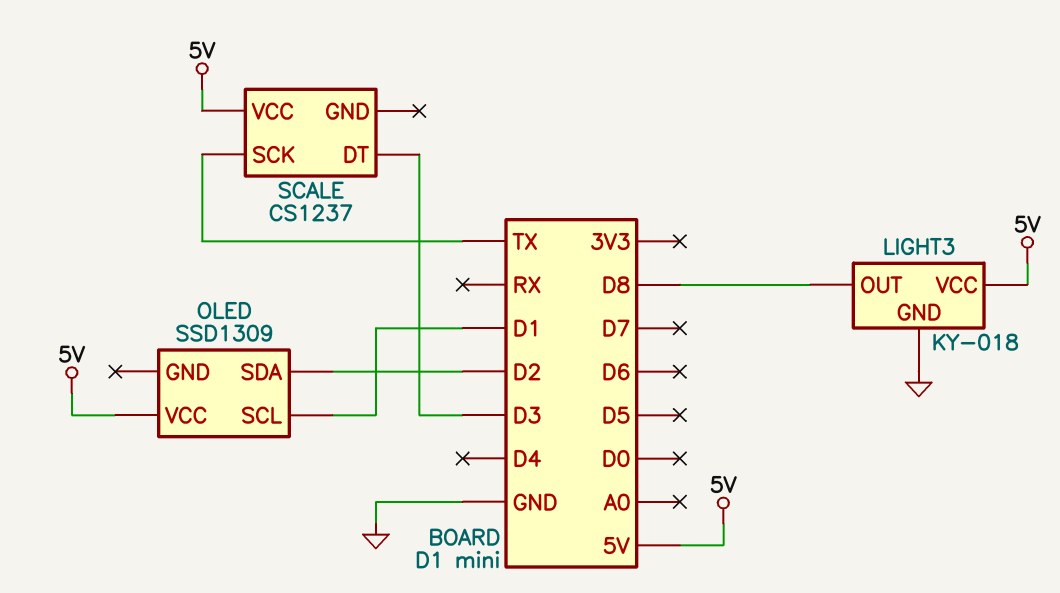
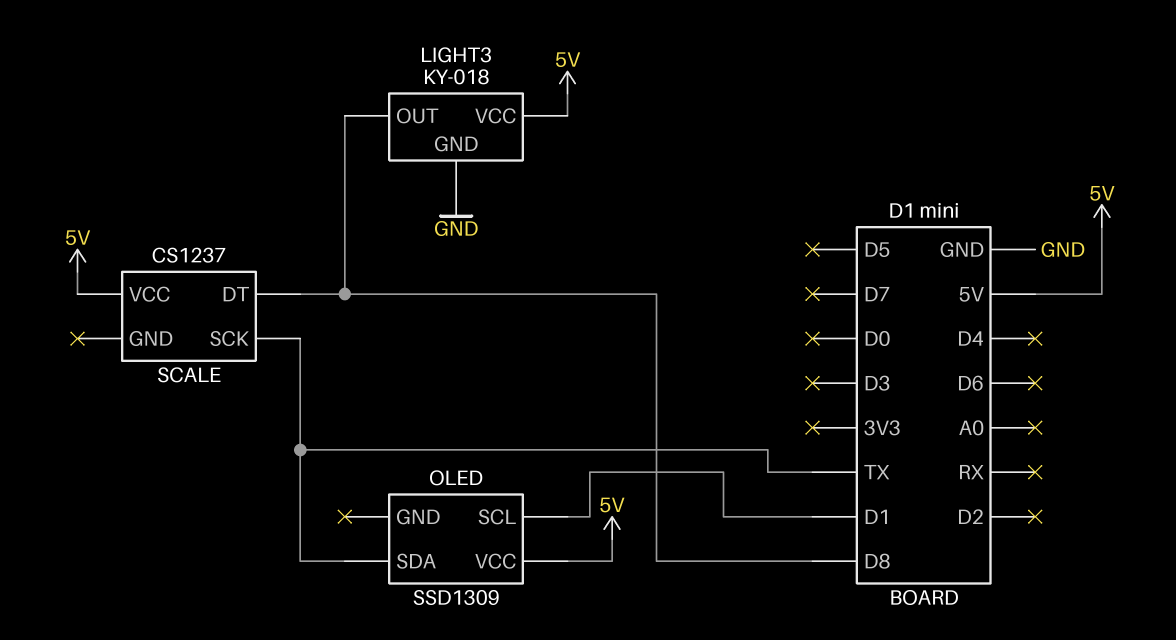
OLED pin SDA: D2 -> TX
SCALE pin DT: D3 -> D8

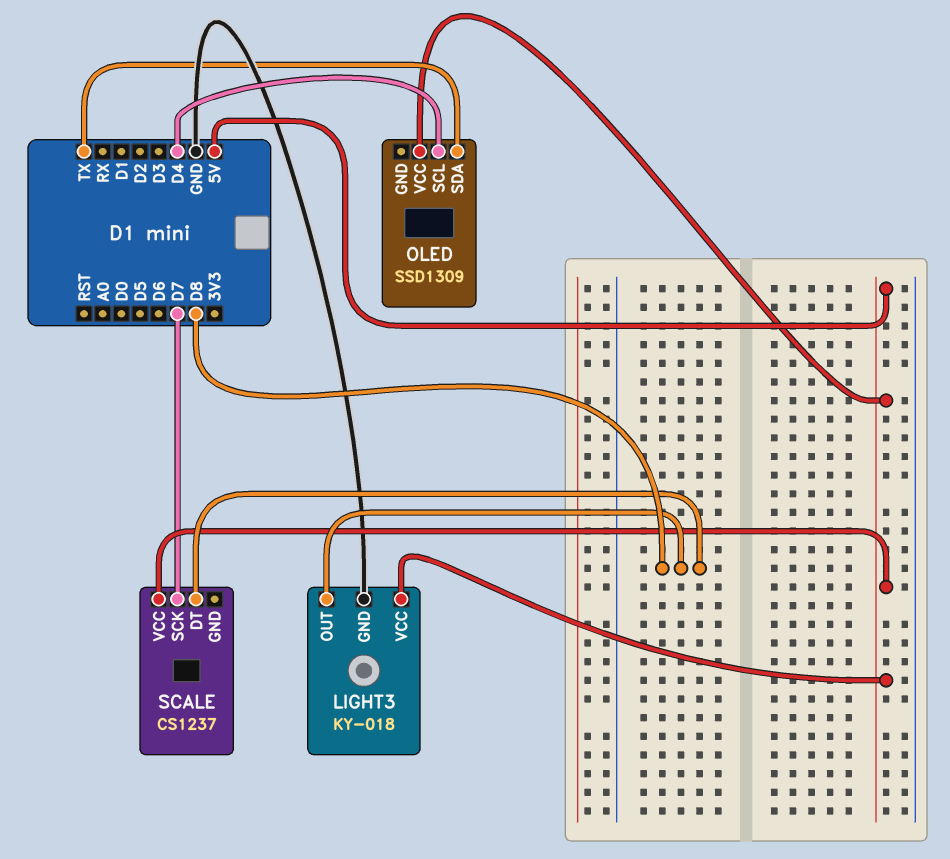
OLED pin SCL: D1 -> D4
SCALE pin SCK: TX -> D7

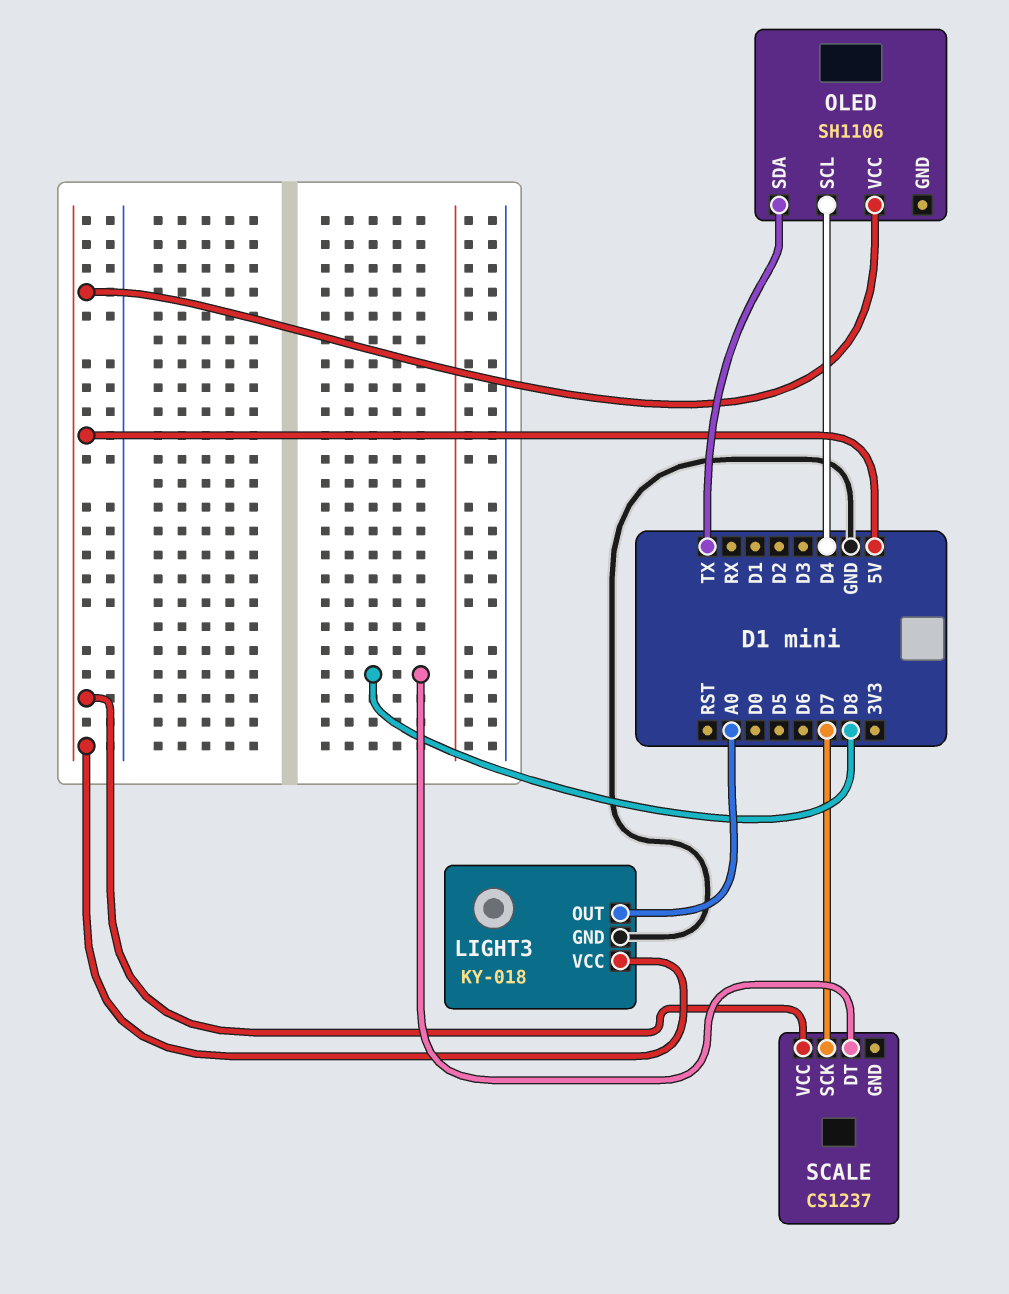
LIGHT3 pin OUT: D8 -> A0
OLED: SSD1309 -> SH1106

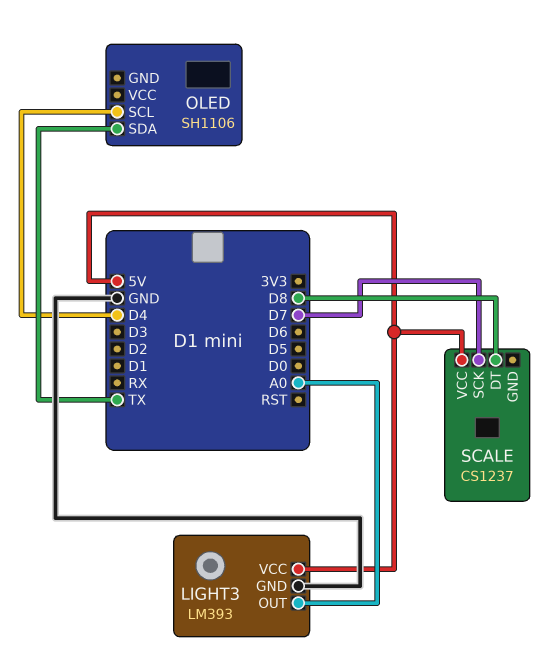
LIGHT3: KY-018 -> LM393
OLED pin VCC: 5V -> none

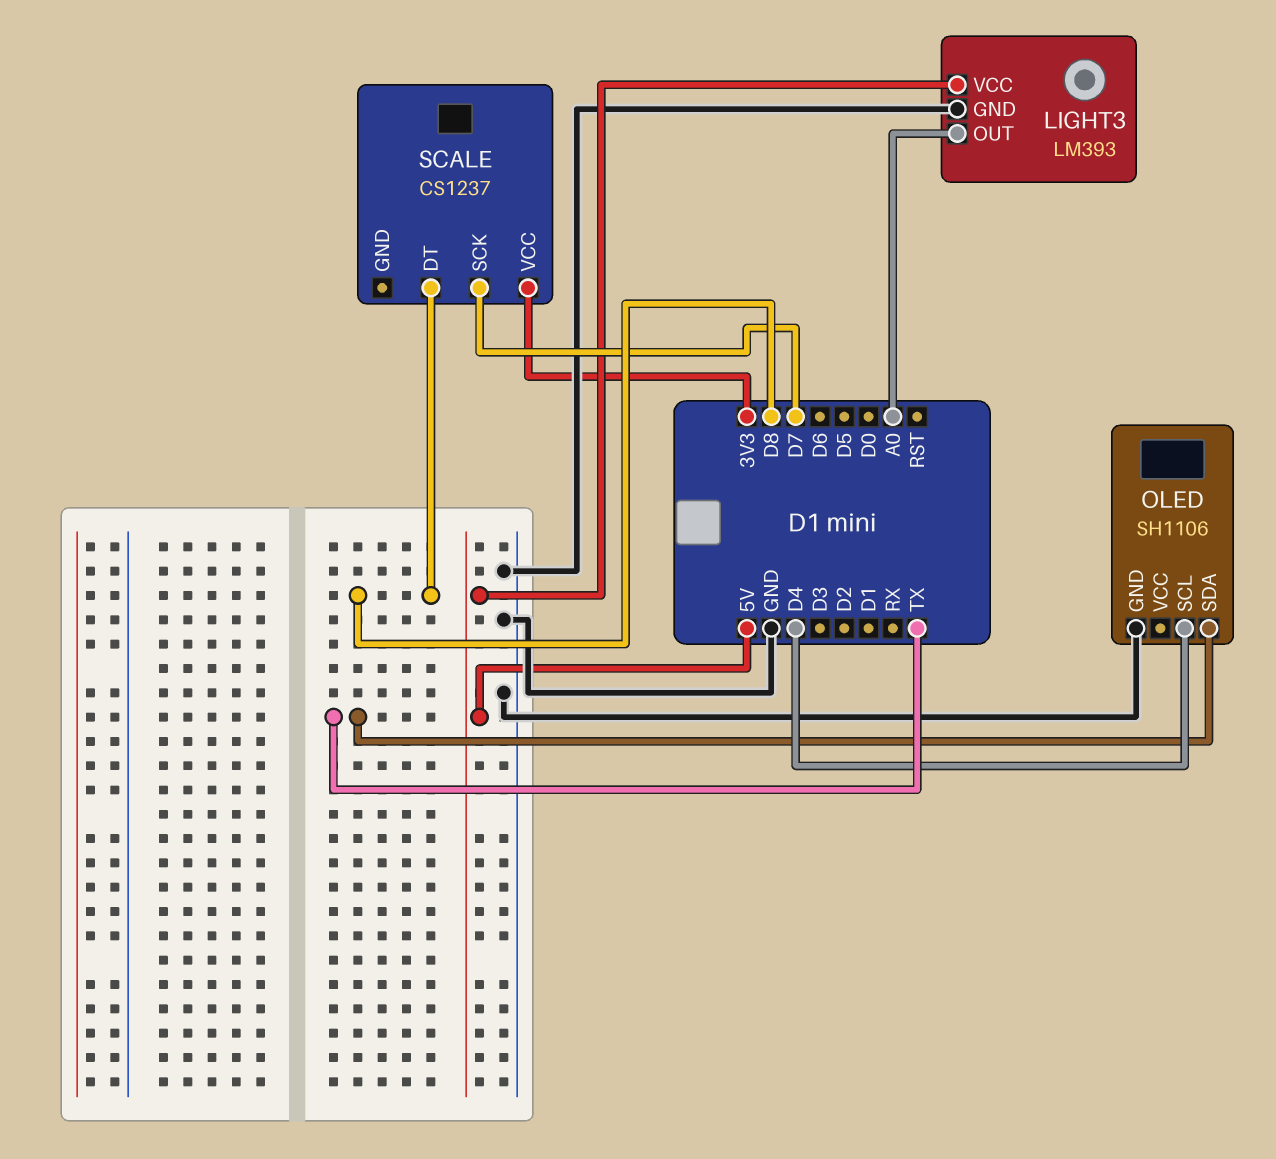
OLED pin GND: none -> GND
SCALE pin VCC: 5V -> 3V3

